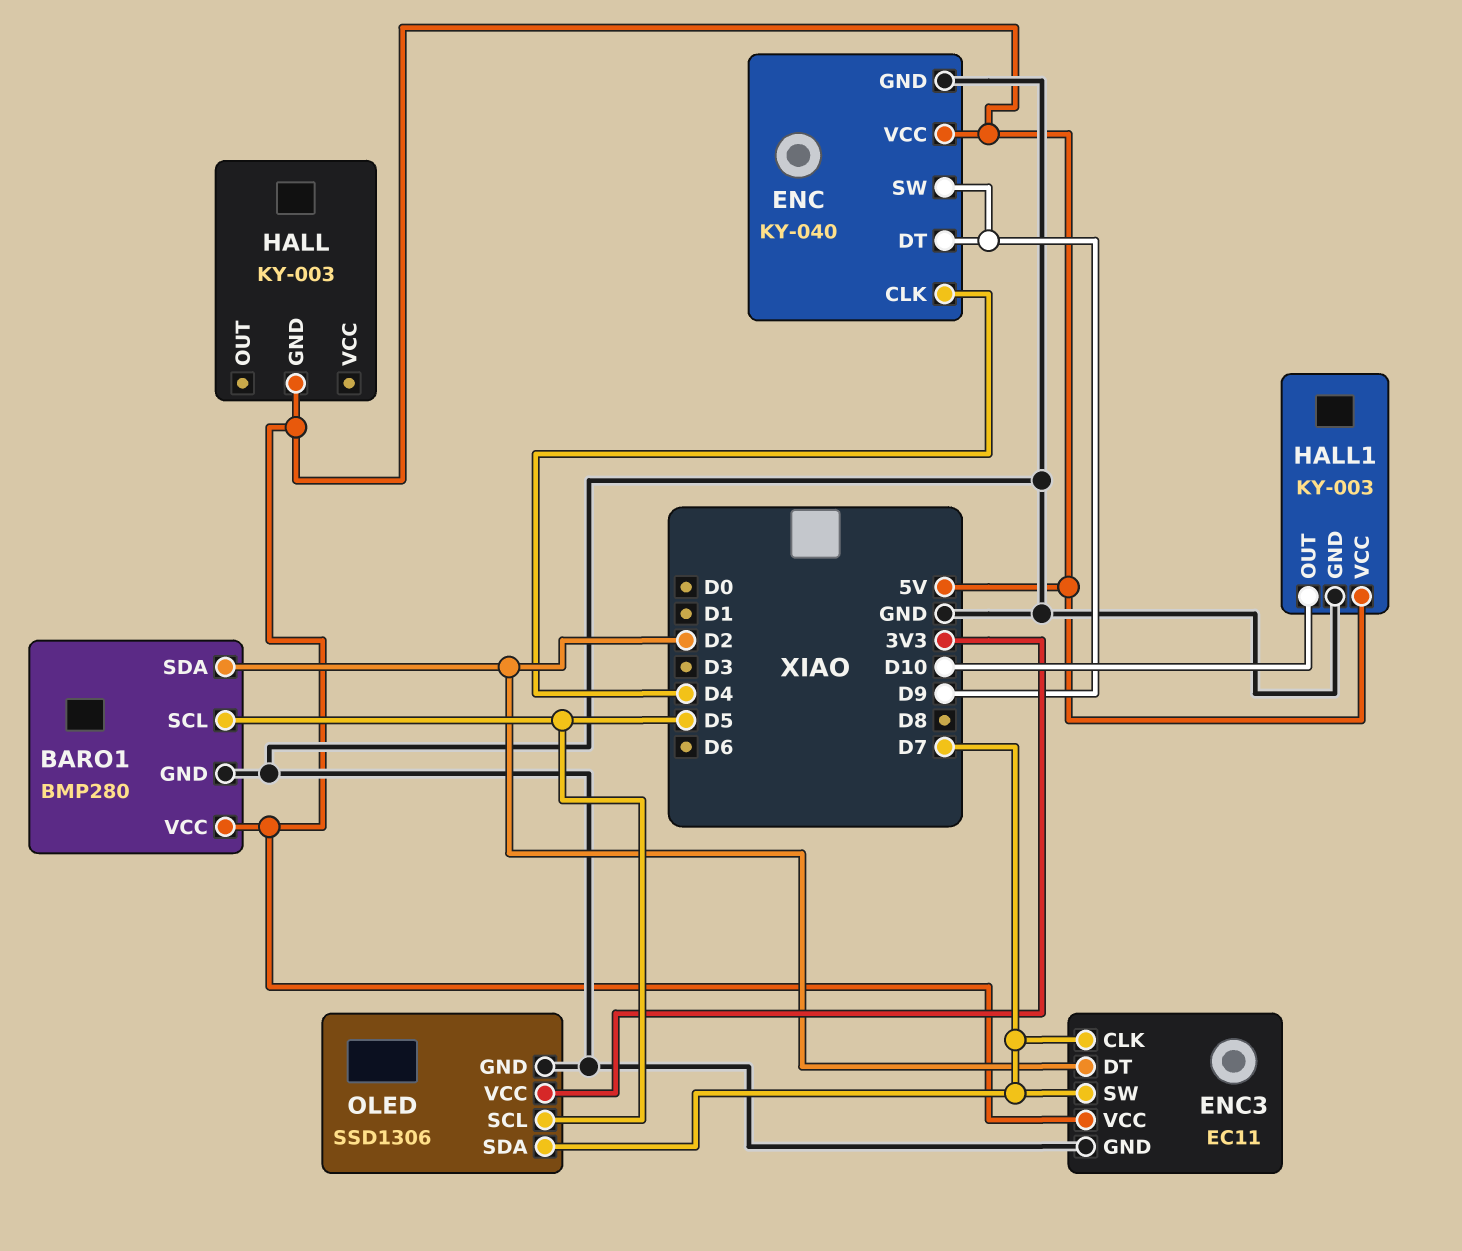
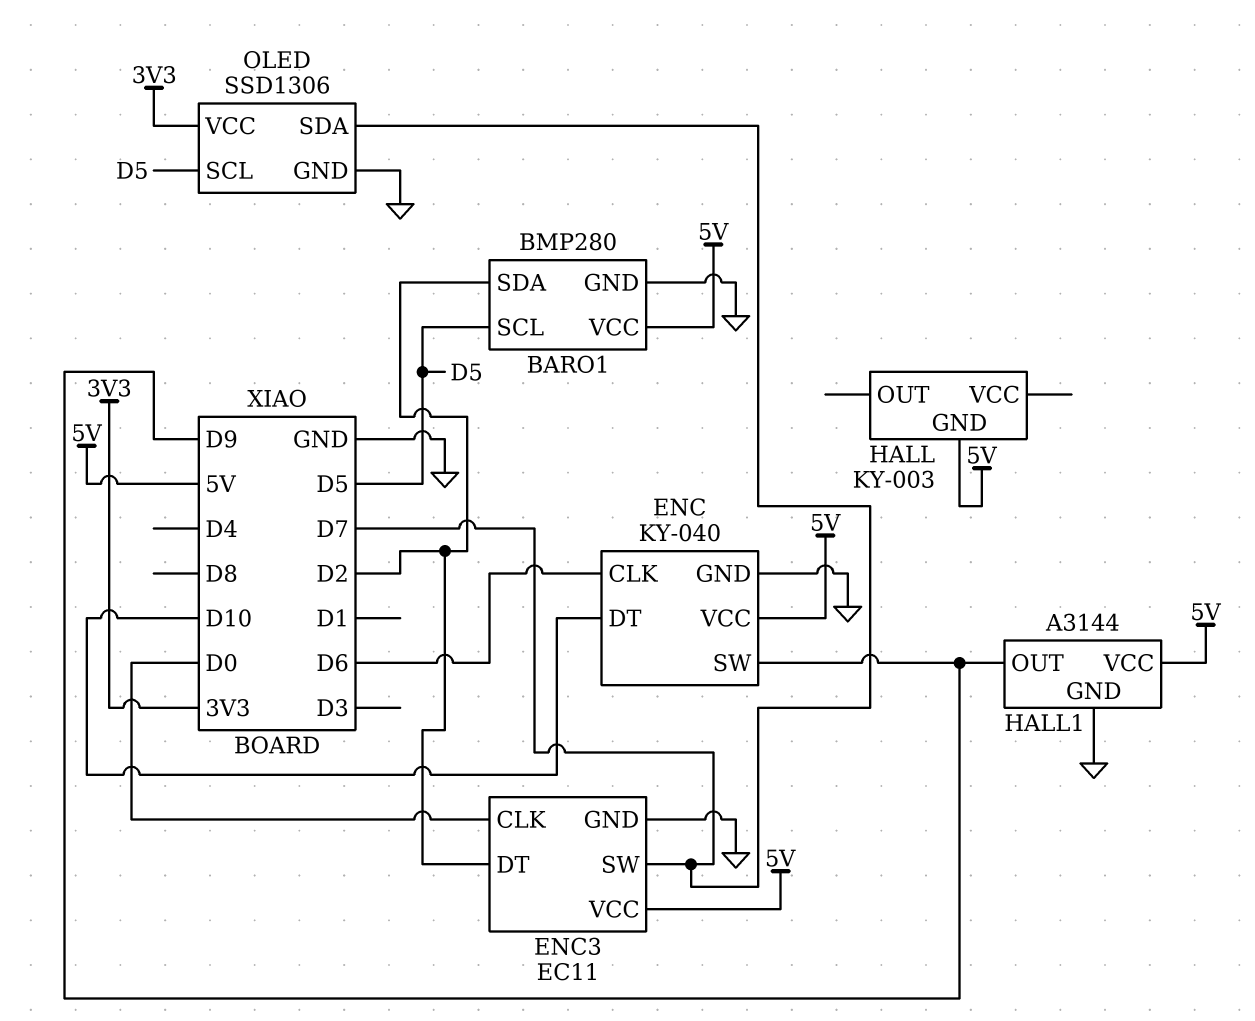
ENC pin CLK: D4 -> D6
ENC pin DT: D9 -> D10
ENC3 pin CLK: D7 -> D0
HALL1: KY-003 -> A3144
HALL1 pin OUT: D10 -> D9

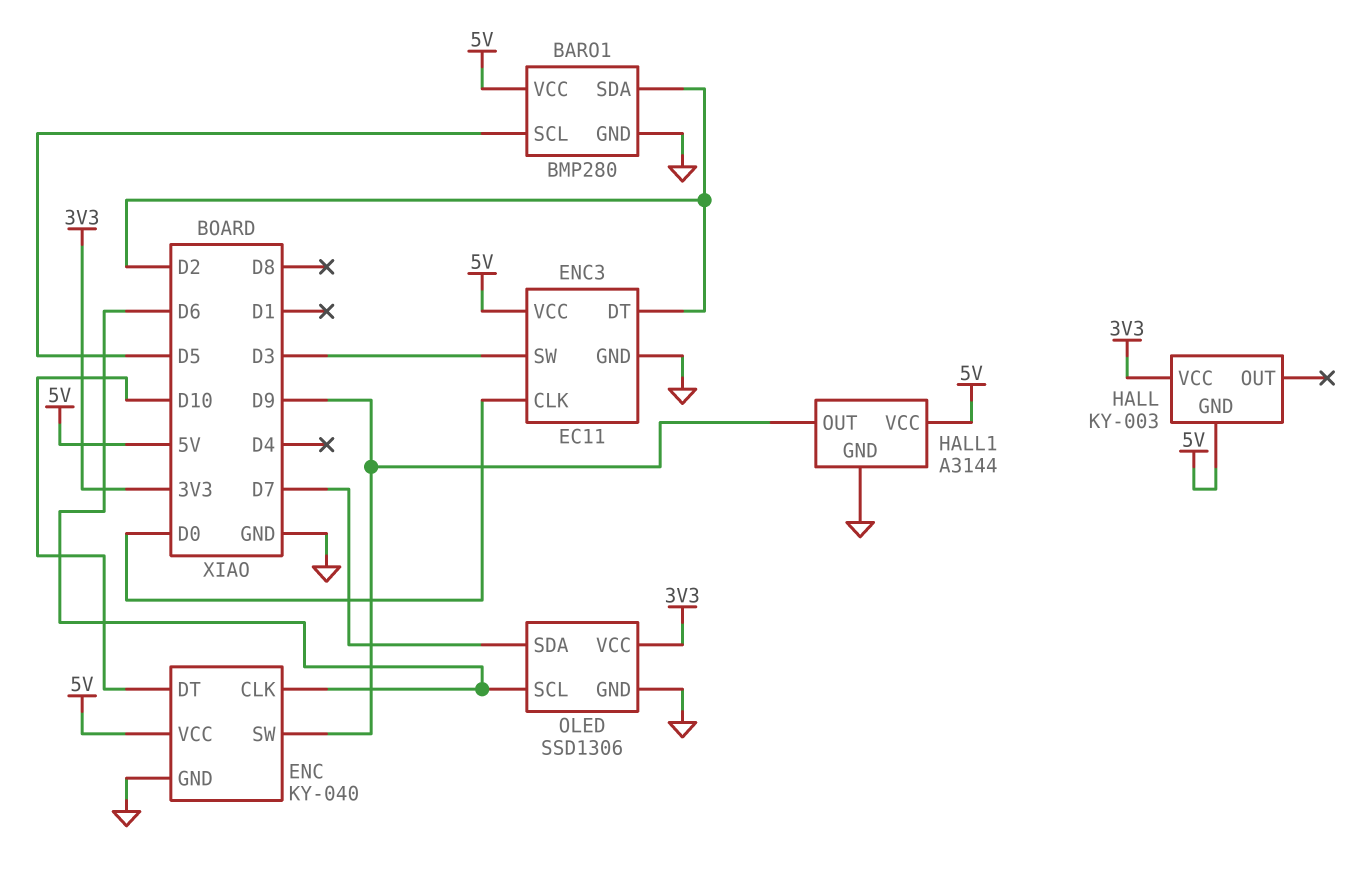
ENC3 pin SW: D7 -> D3
HALL pin VCC: none -> 3V3
OLED pin SCL: D5 -> D6

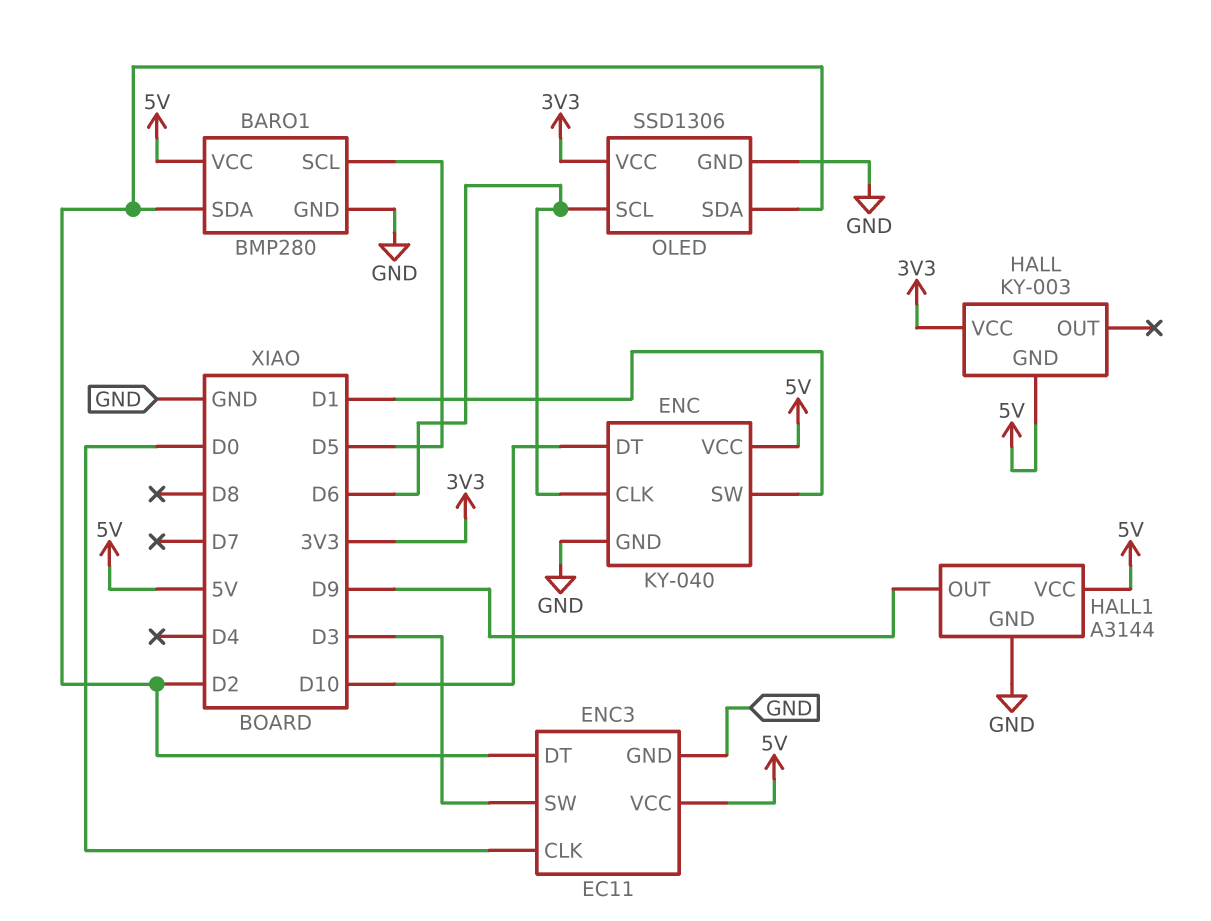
ENC pin SW: D9 -> D1
OLED pin SDA: D7 -> D2

